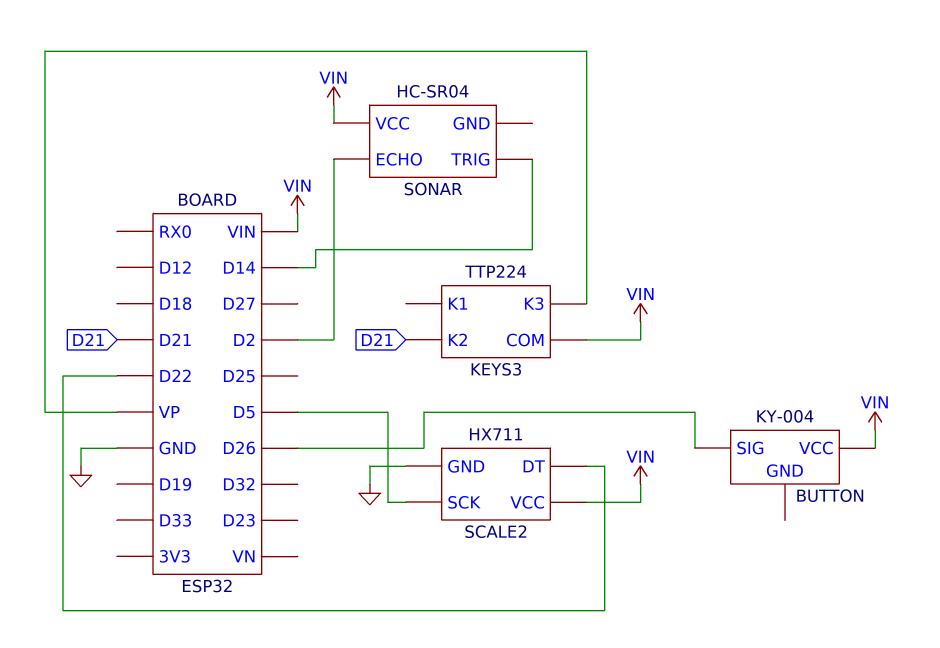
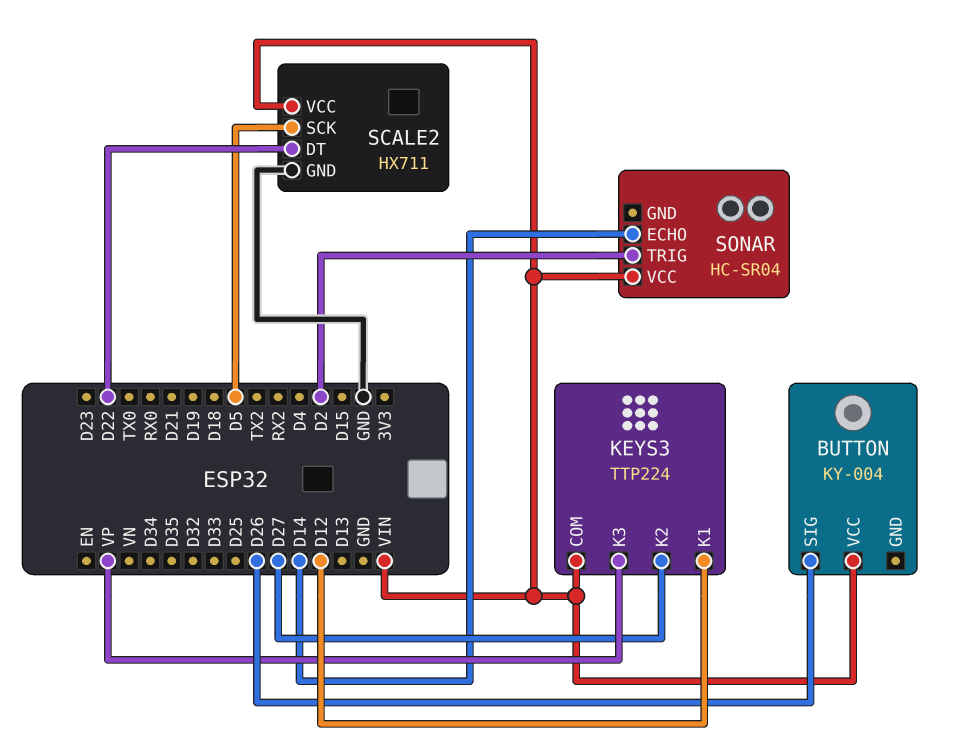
KEYS3 pin K1: none -> D12
KEYS3 pin K2: D21 -> D27
SONAR pin ECHO: D2 -> D14
SONAR pin TRIG: D14 -> D2

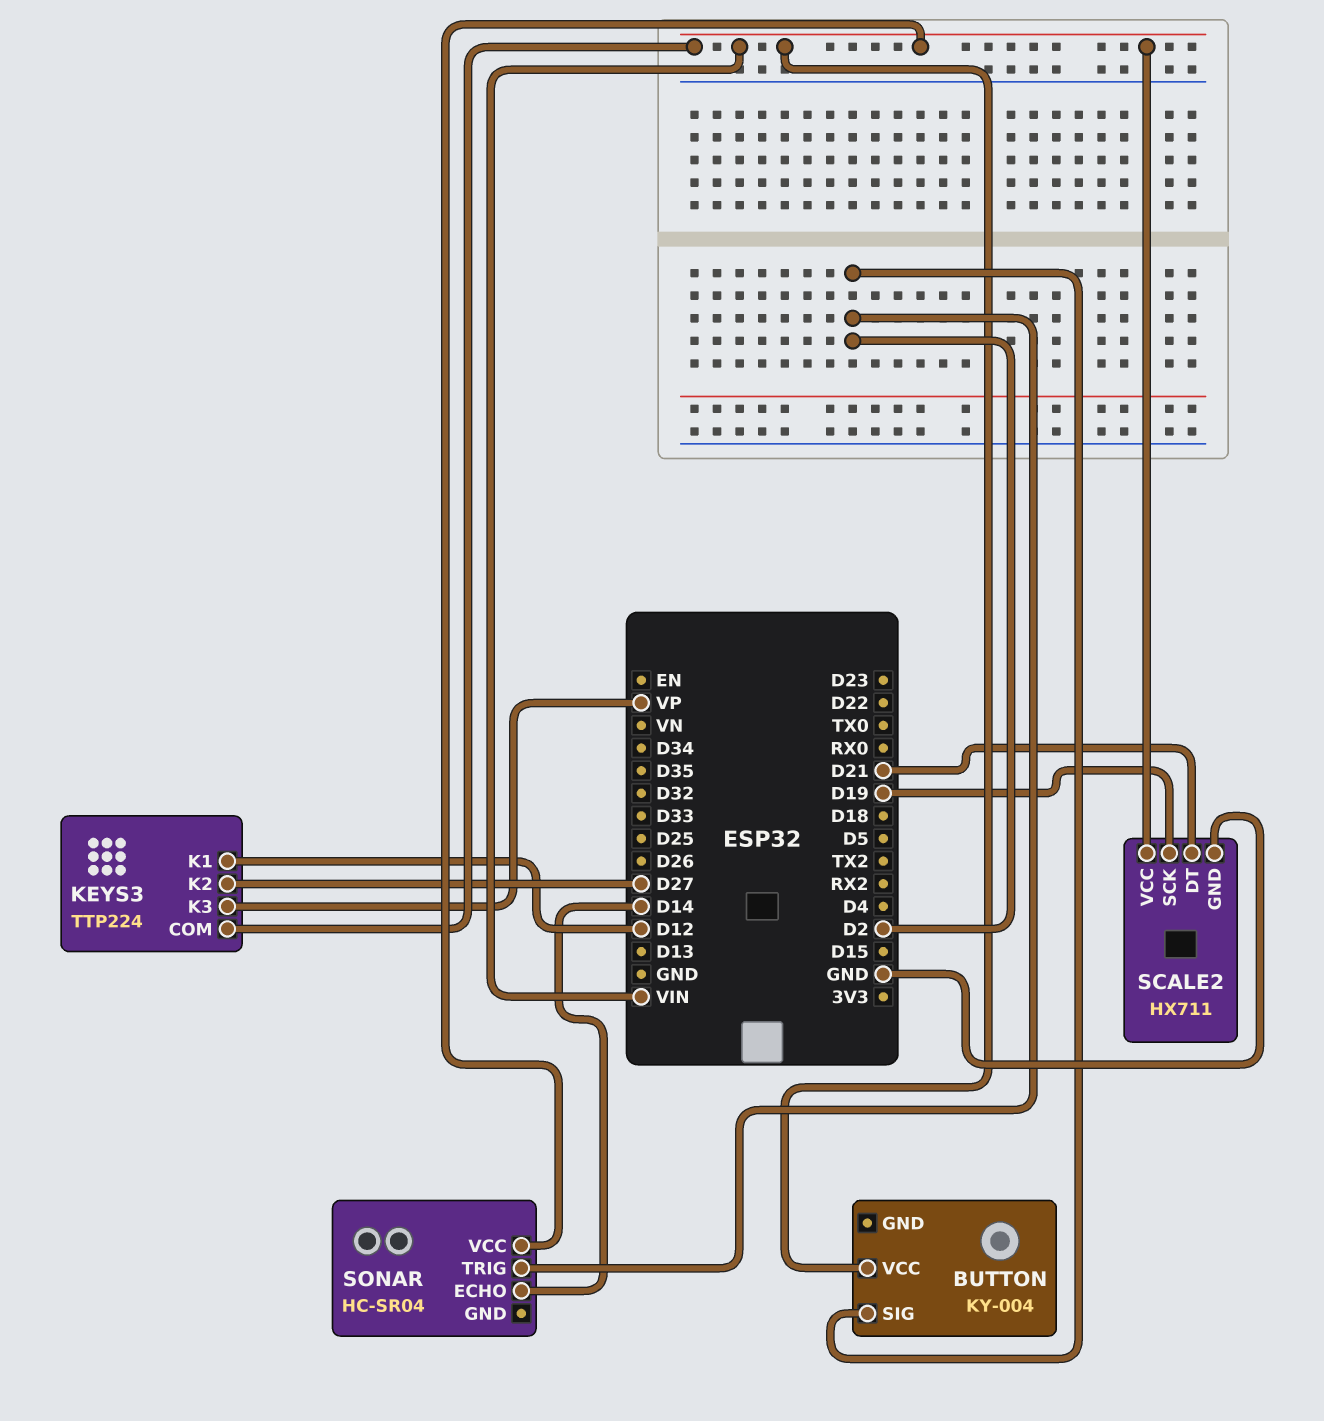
BUTTON pin SIG: D26 -> D2
SCALE2 pin DT: D22 -> D21
SCALE2 pin SCK: D5 -> D19

